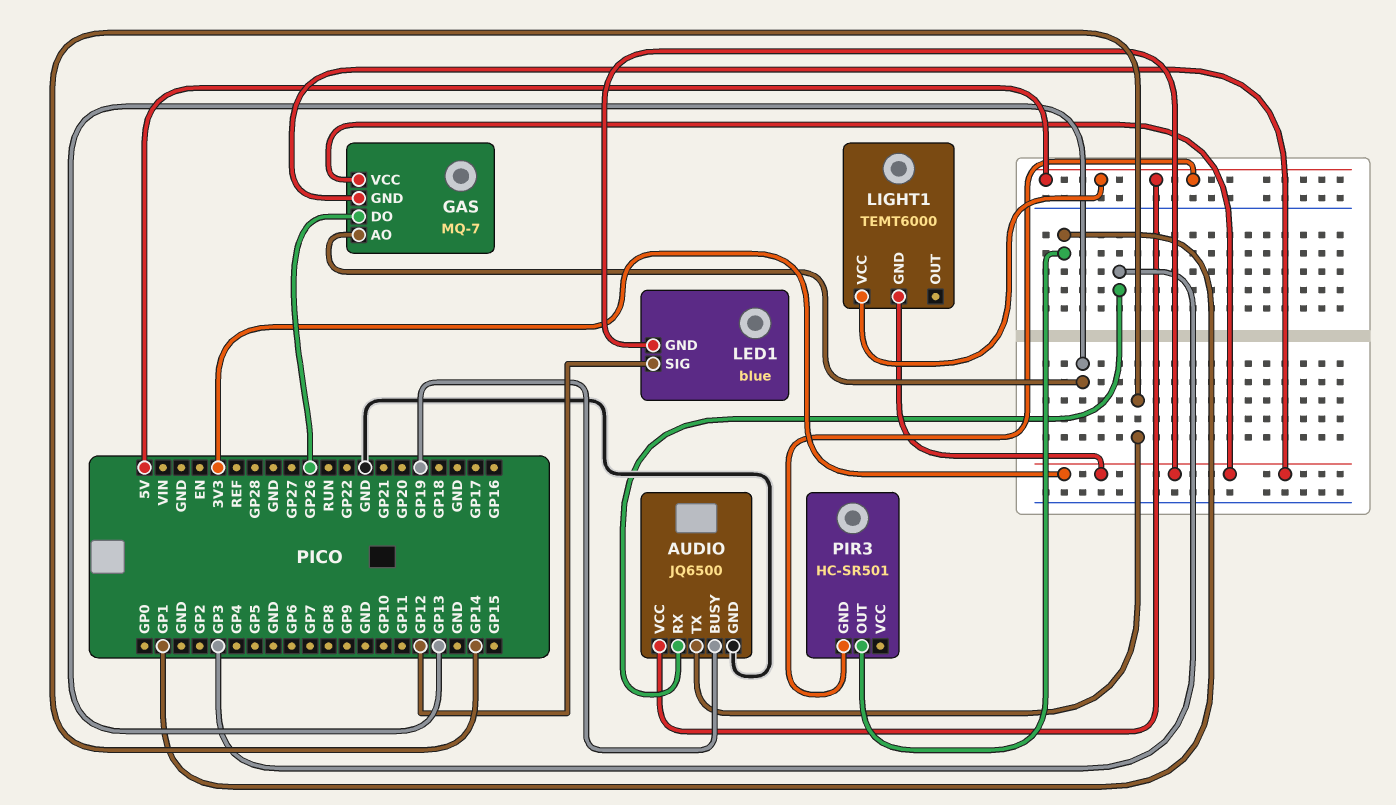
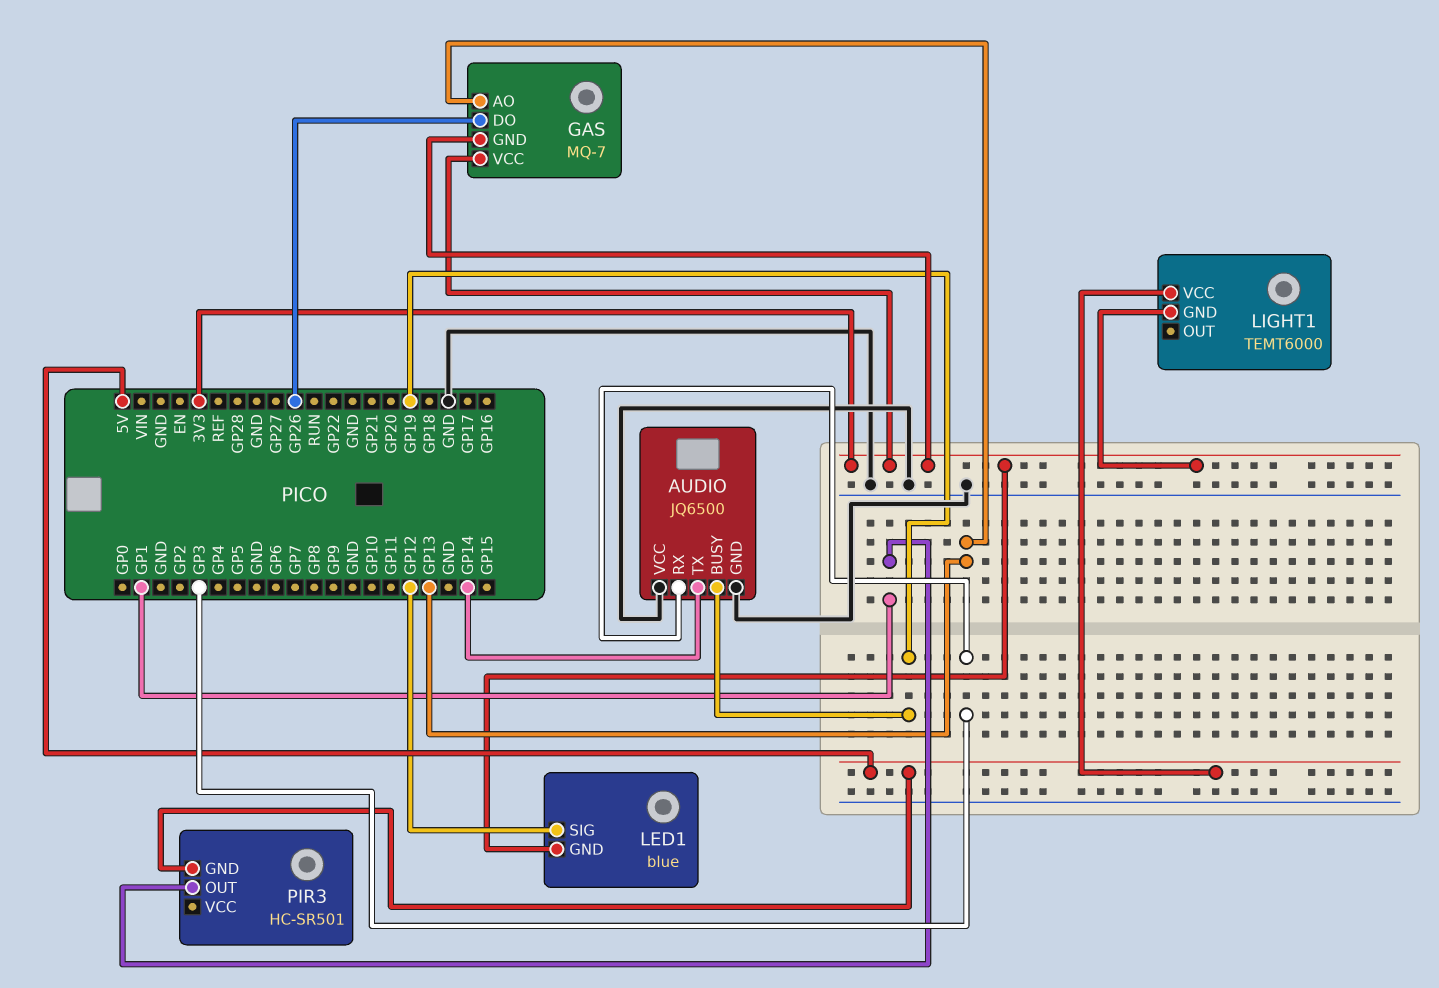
AUDIO pin VCC: 5V -> GND

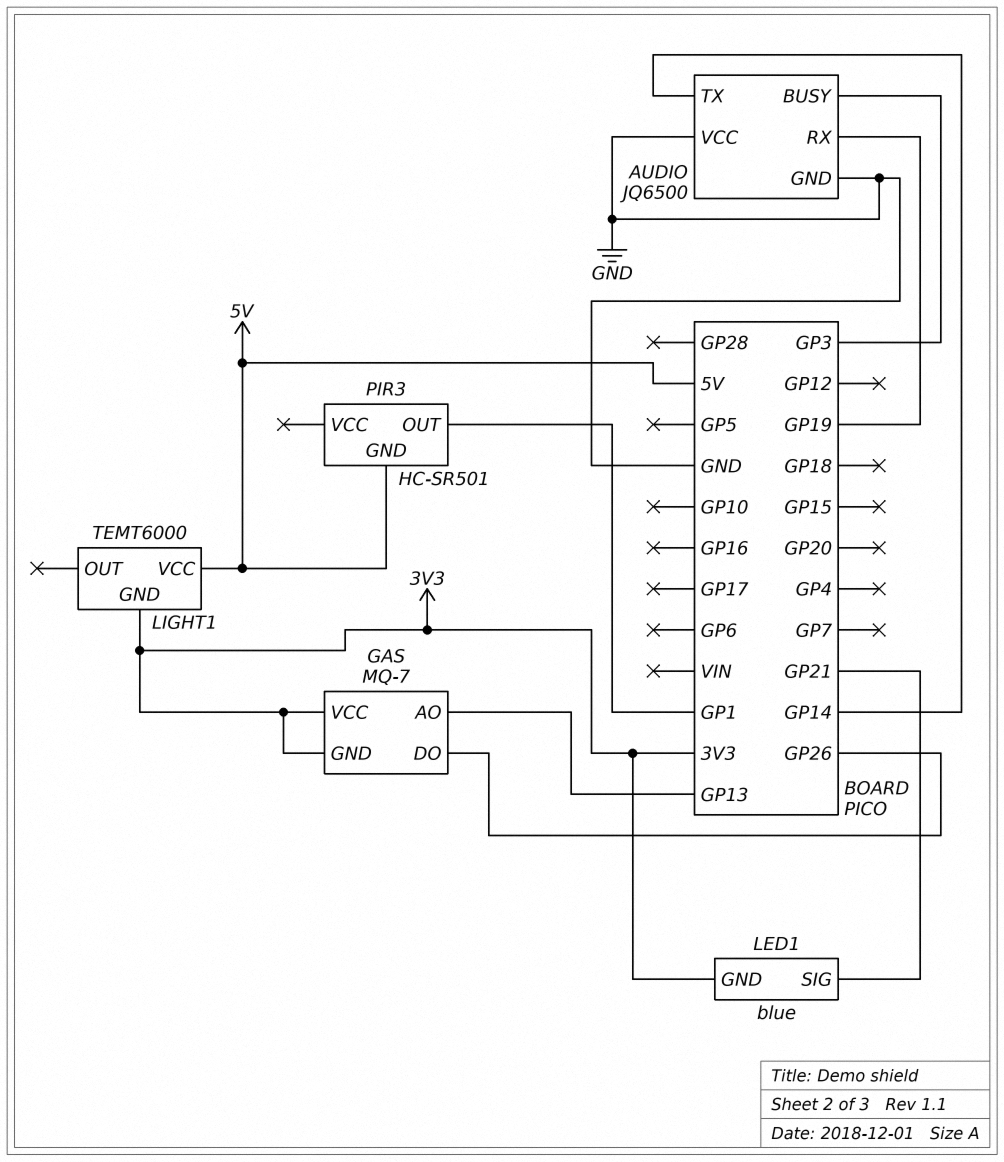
AUDIO pin BUSY: GP19 -> GP3
AUDIO pin RX: GP3 -> GP19
LED1 pin SIG: GP12 -> GP21

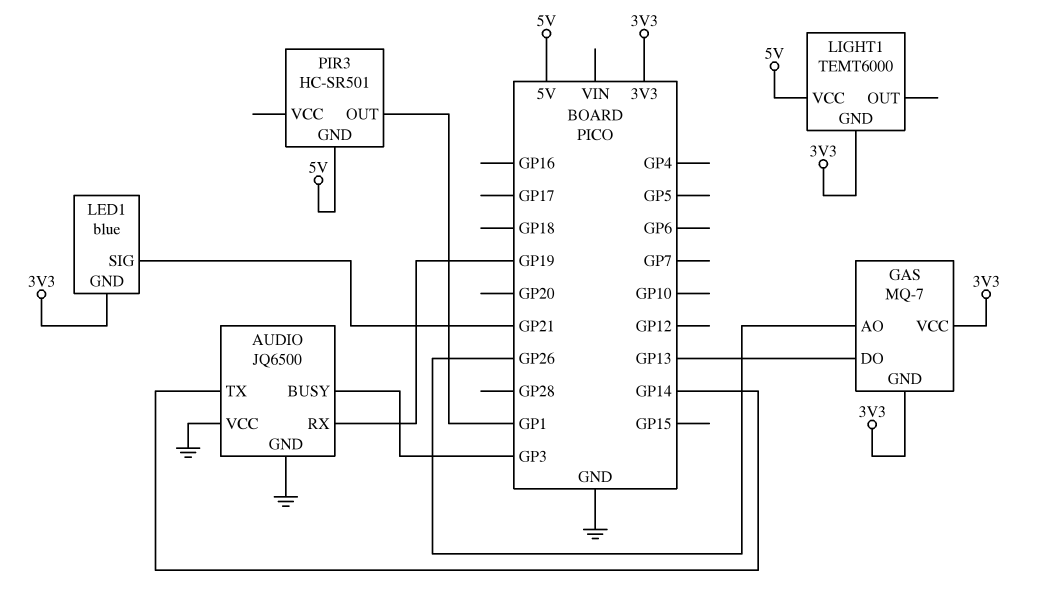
GAS pin AO: GP13 -> GP26
GAS pin DO: GP26 -> GP13

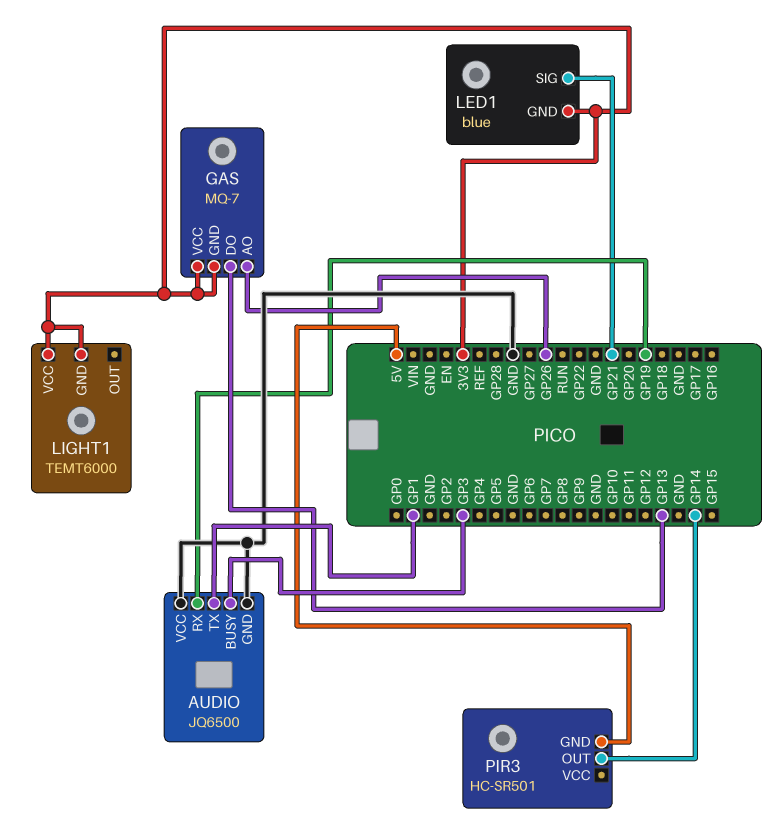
AUDIO pin TX: GP14 -> GP1
LIGHT1 pin VCC: 5V -> 3V3
PIR3 pin OUT: GP1 -> GP14

